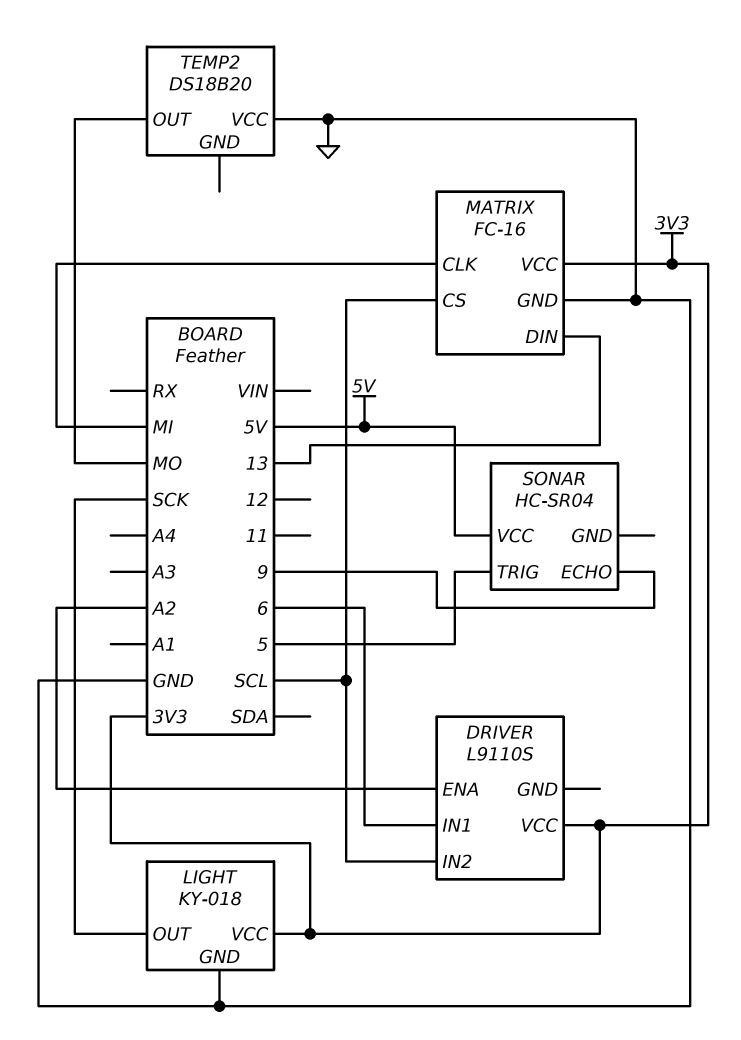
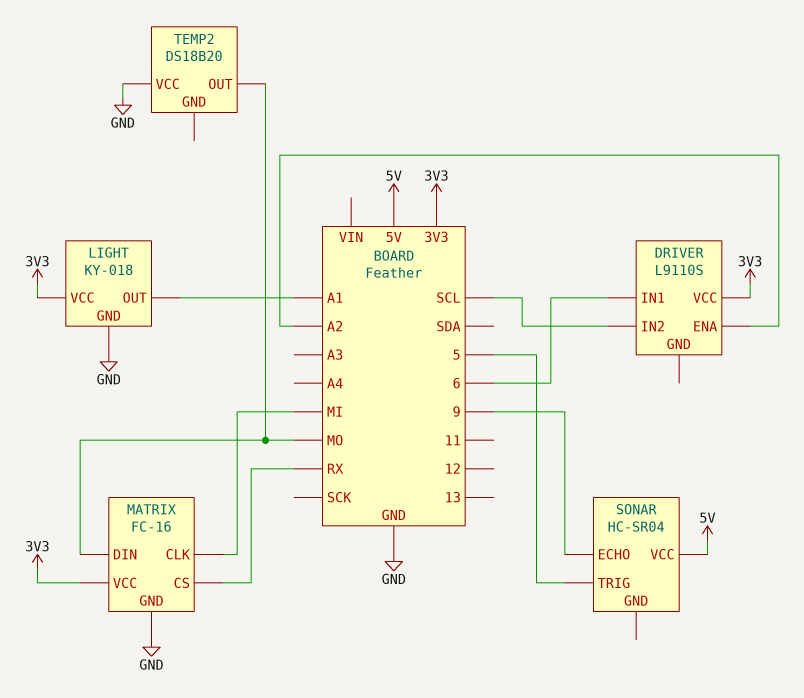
LIGHT pin OUT: SCK -> A1
MATRIX pin CS: SCL -> RX
MATRIX pin DIN: 13 -> MO

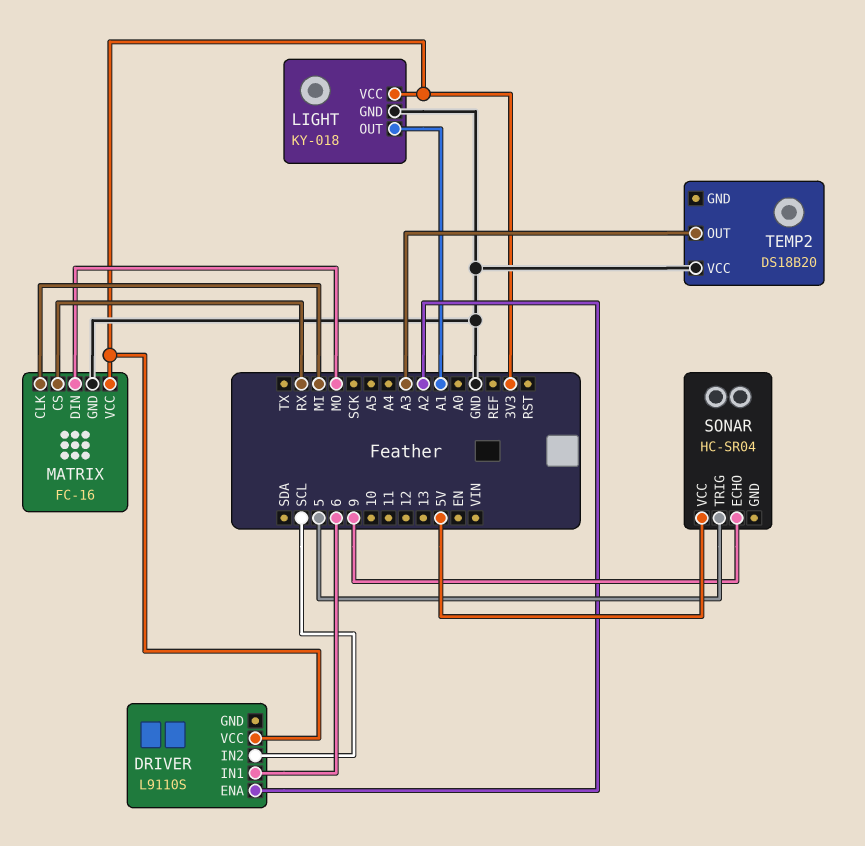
TEMP2 pin OUT: MO -> A3

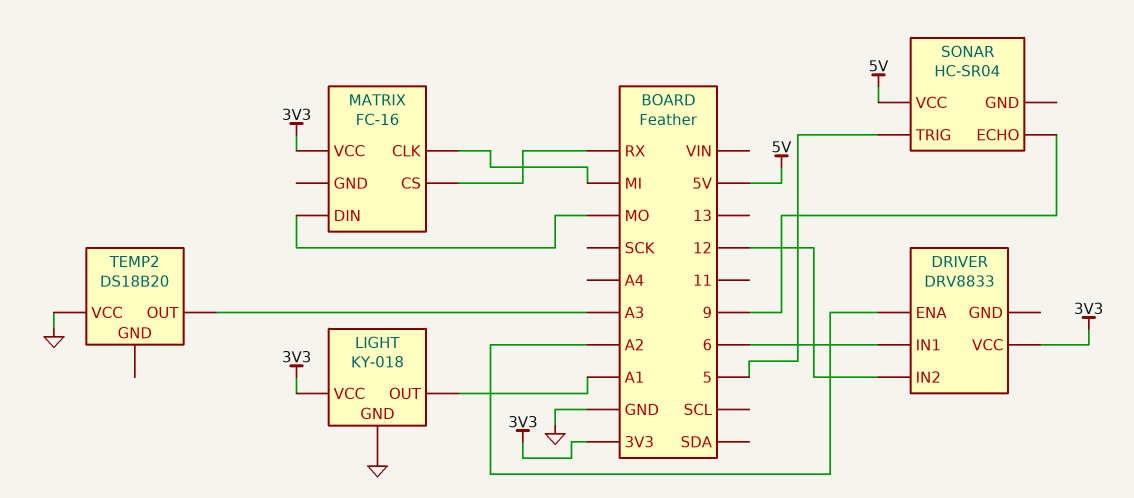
DRIVER: L9110S -> DRV8833
DRIVER pin IN2: SCL -> 12
MATRIX pin GND: GND -> none

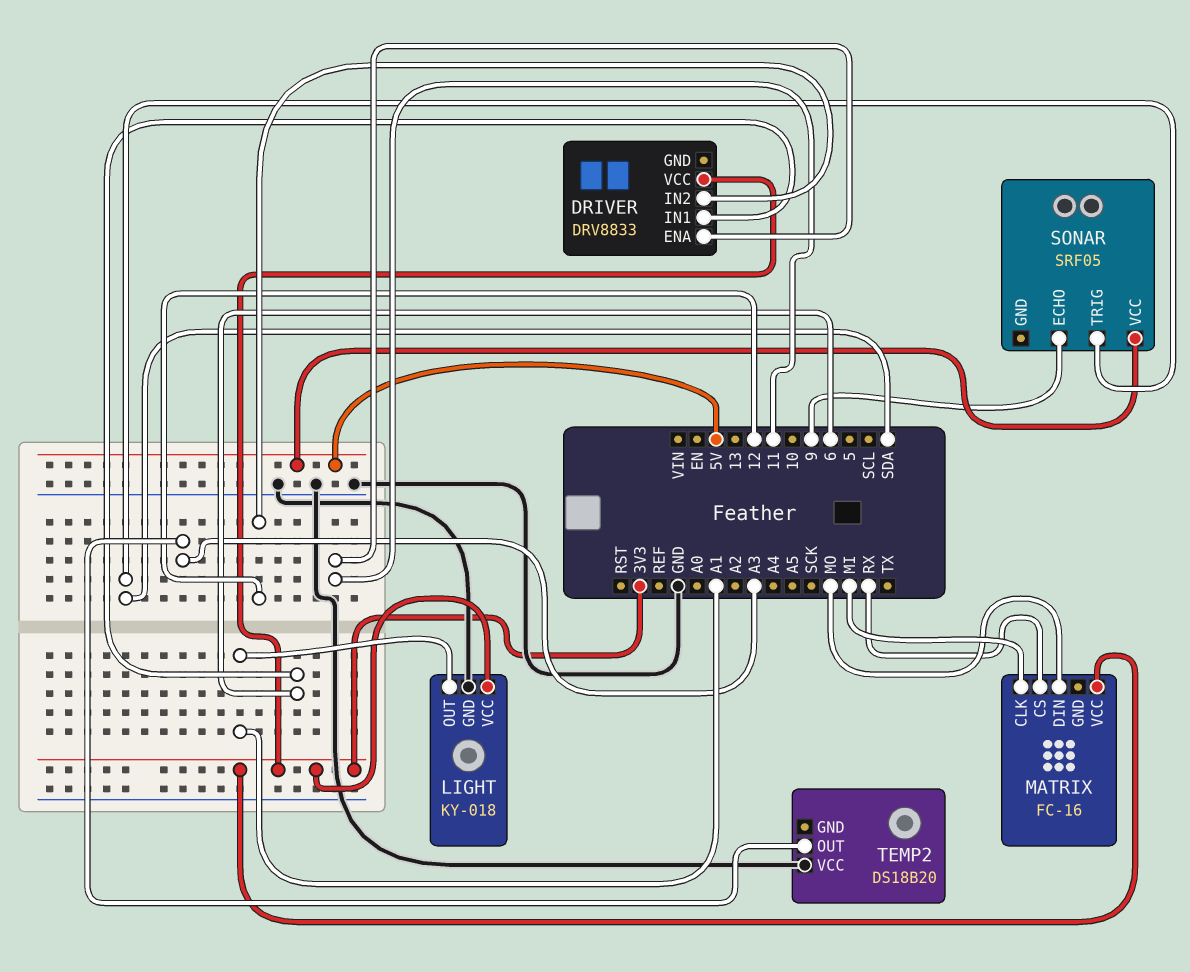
DRIVER pin ENA: A2 -> 11
SONAR: HC-SR04 -> SRF05
SONAR pin TRIG: 5 -> SDA

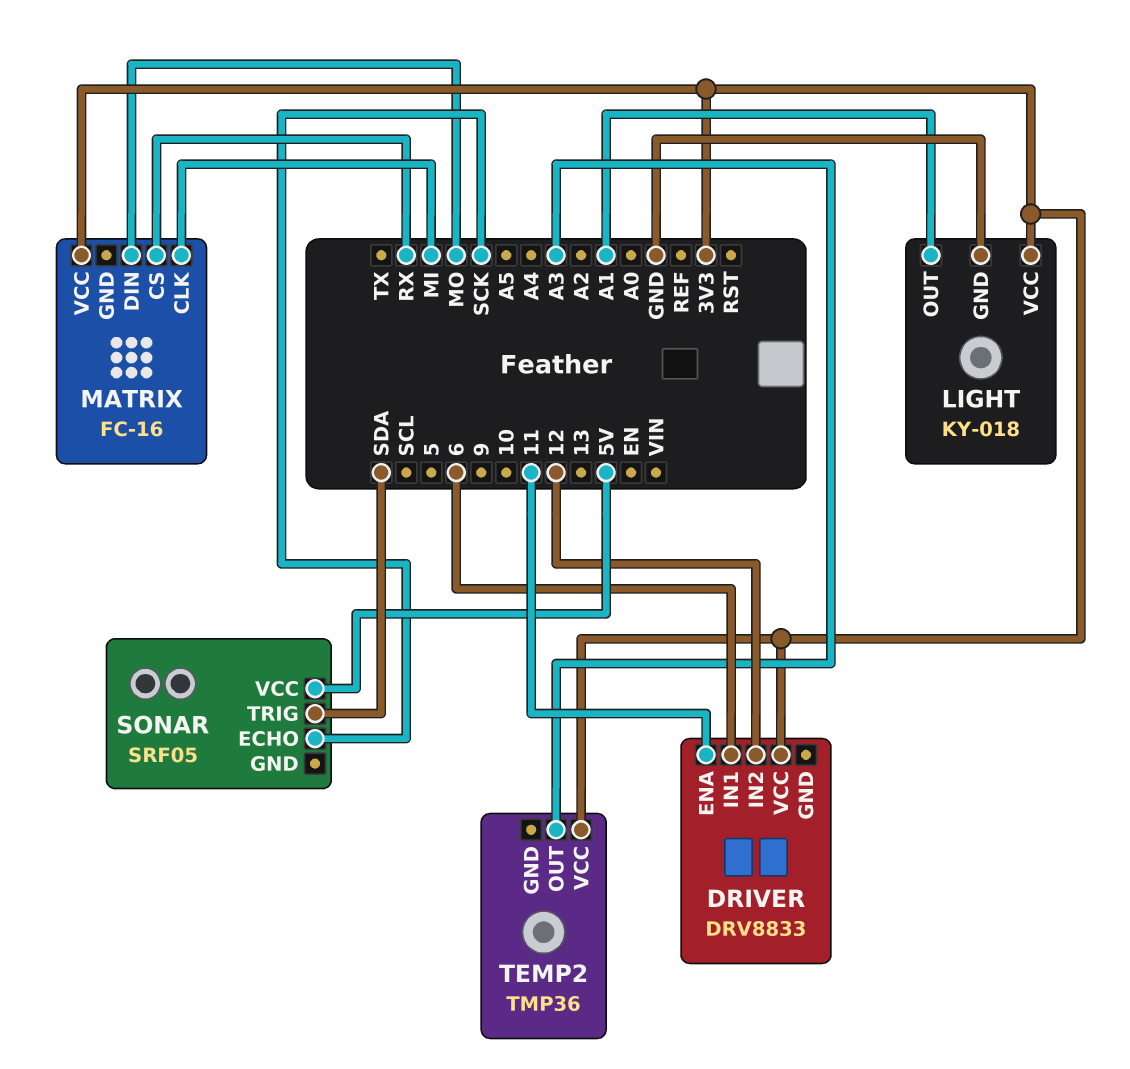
SONAR pin ECHO: 9 -> SCK
TEMP2: DS18B20 -> TMP36
TEMP2 pin VCC: GND -> 3V3

